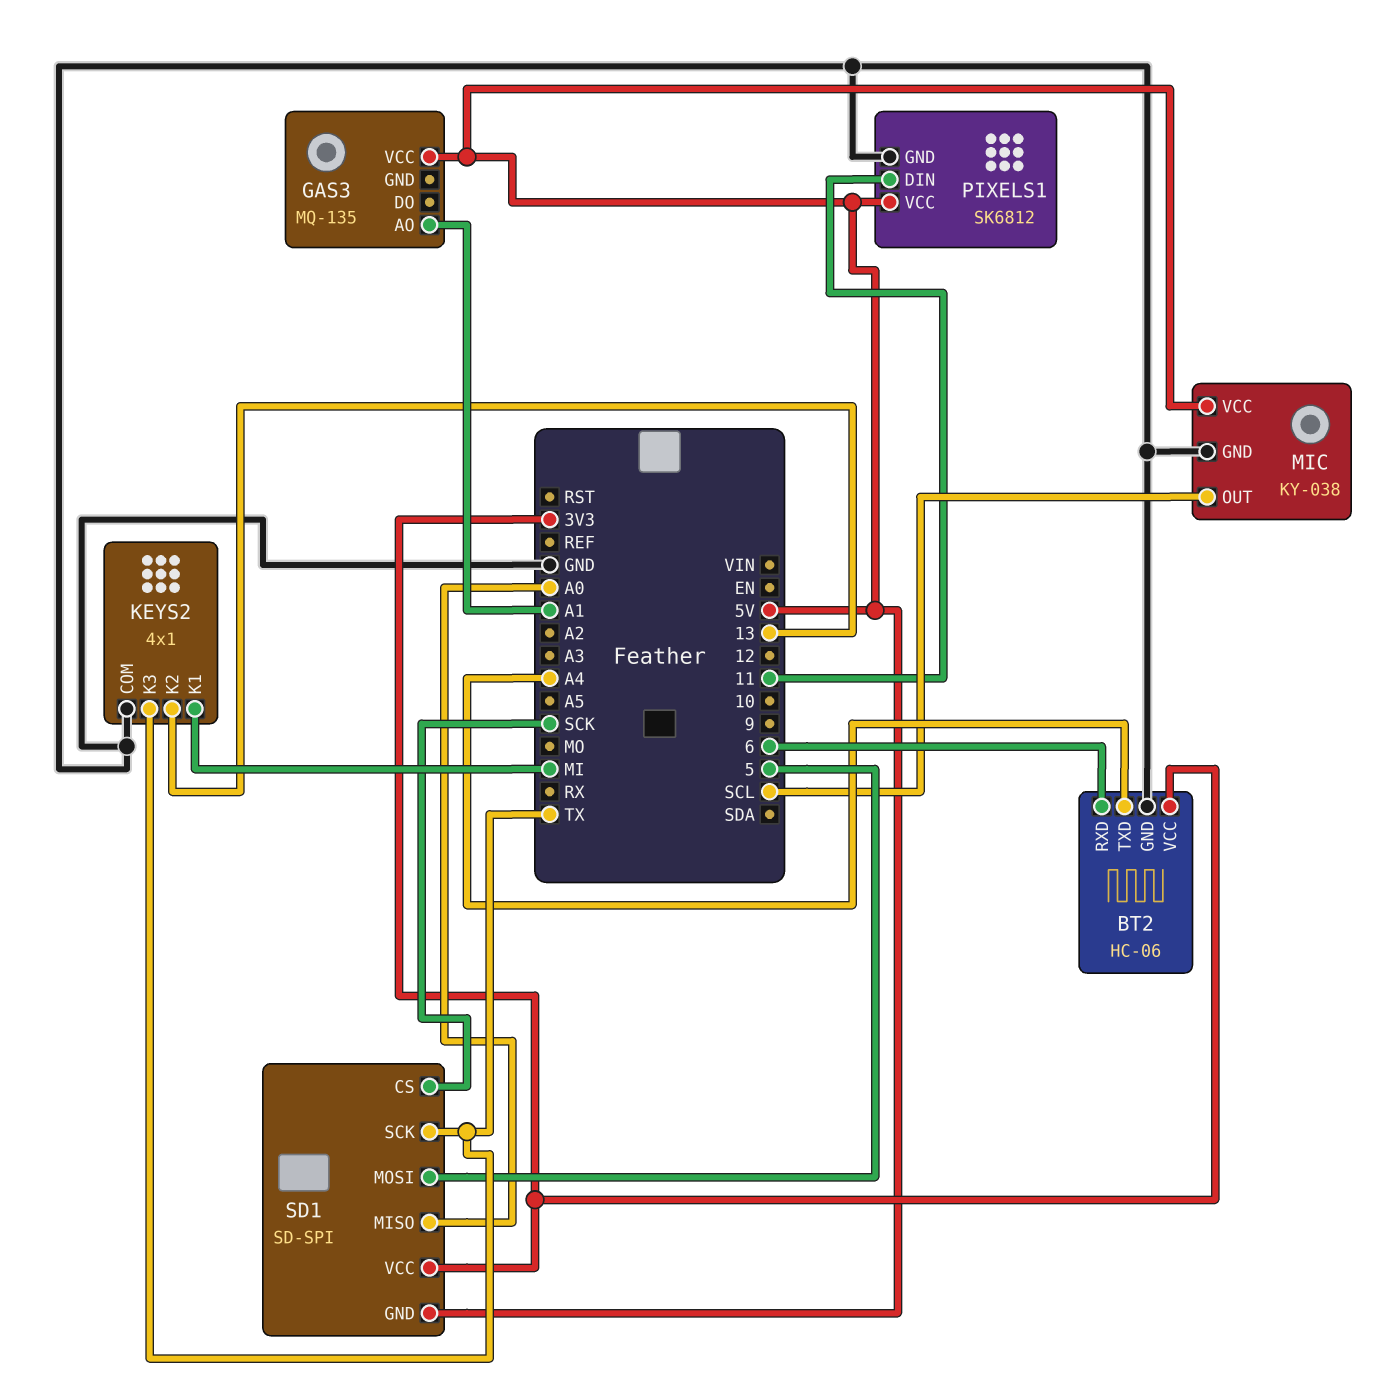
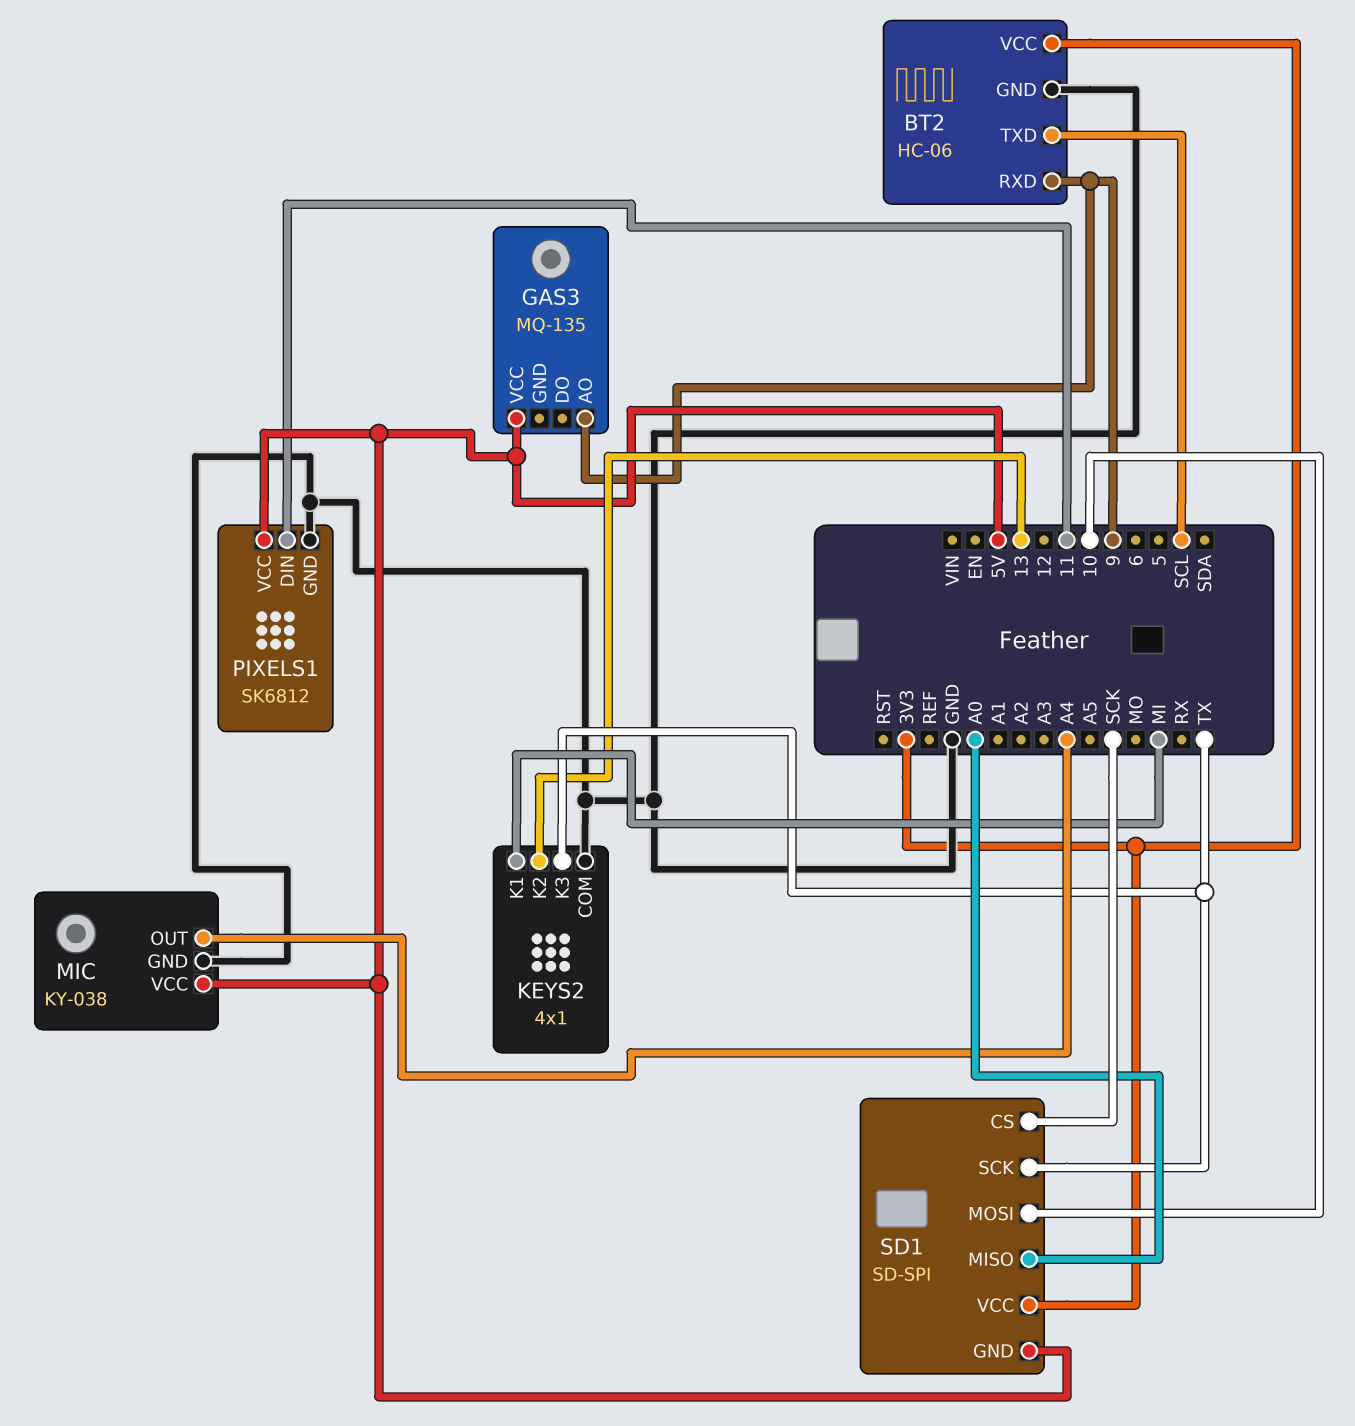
BT2 pin RXD: 6 -> 9
BT2 pin TXD: A4 -> SCL
GAS3 pin AO: A1 -> 9
MIC pin OUT: SCL -> A4
SD1 pin MOSI: 5 -> 10

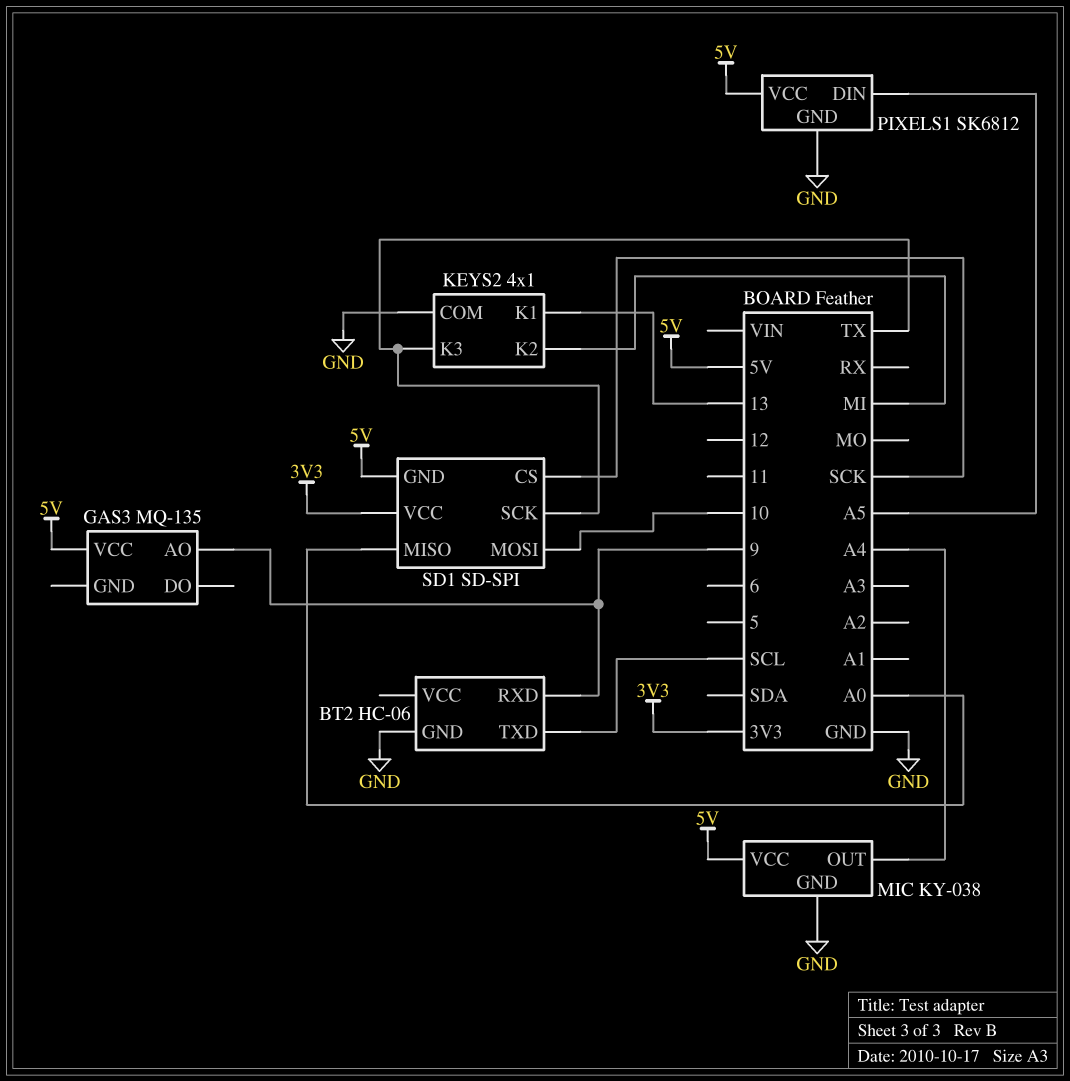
BT2 pin VCC: 3V3 -> none
KEYS2 pin K1: MI -> 13
KEYS2 pin K2: 13 -> MI
PIXELS1 pin DIN: 11 -> A5

